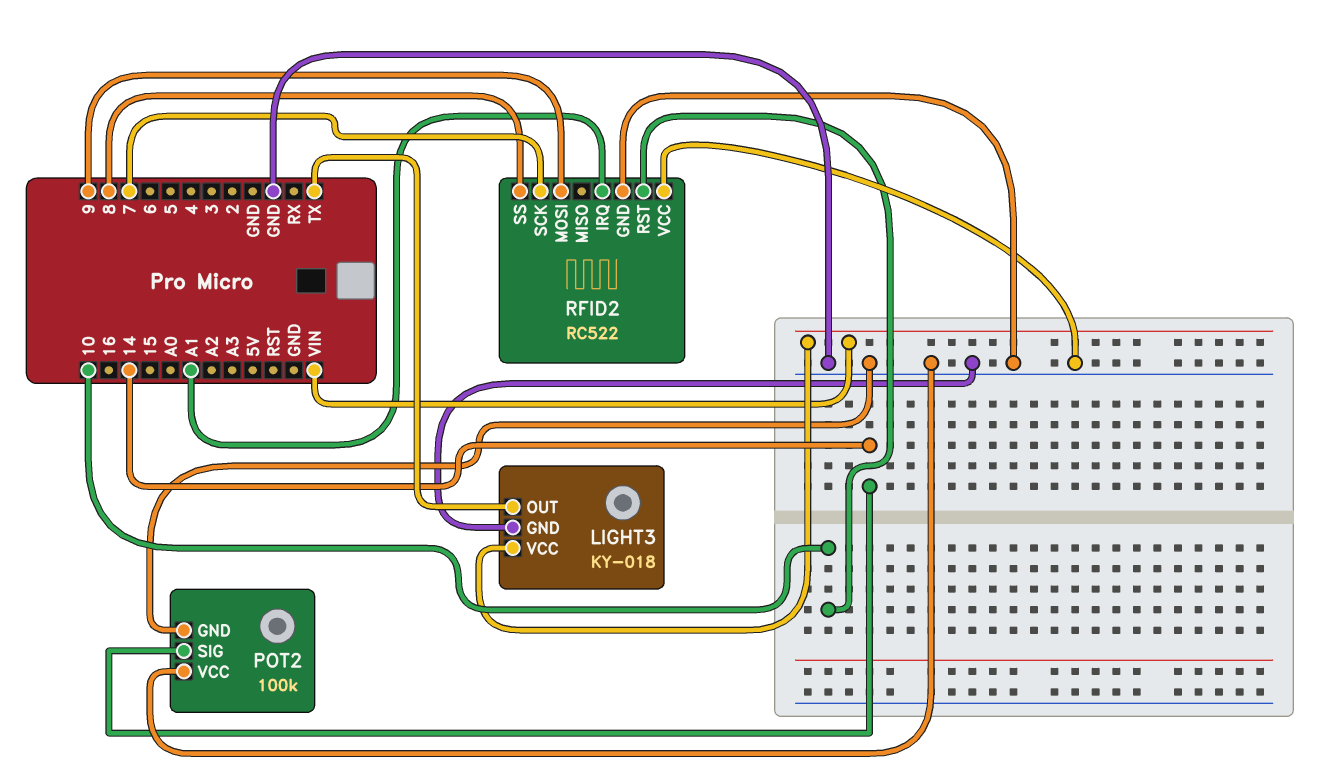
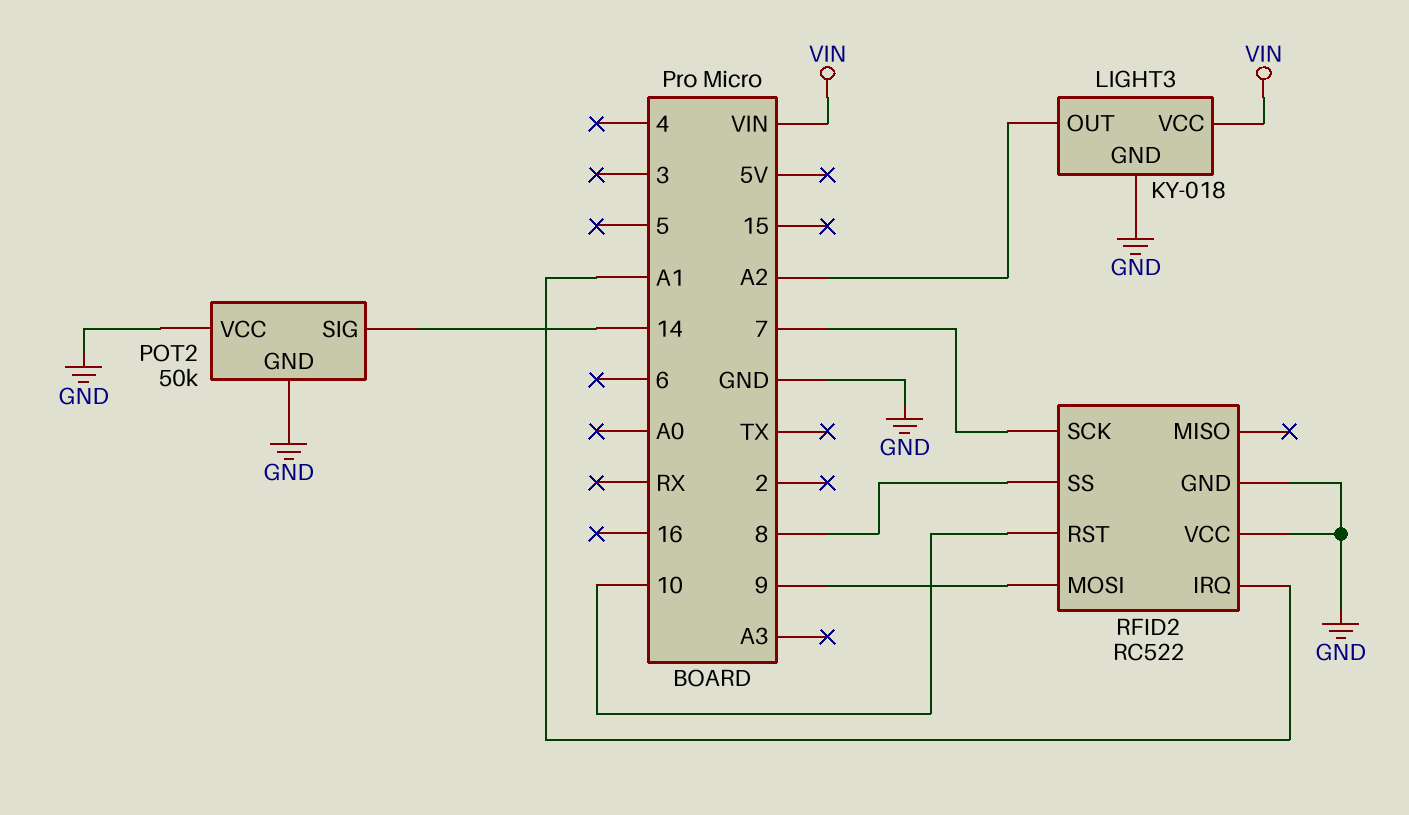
LIGHT3 pin OUT: TX -> A2
POT2: 100k -> 50k

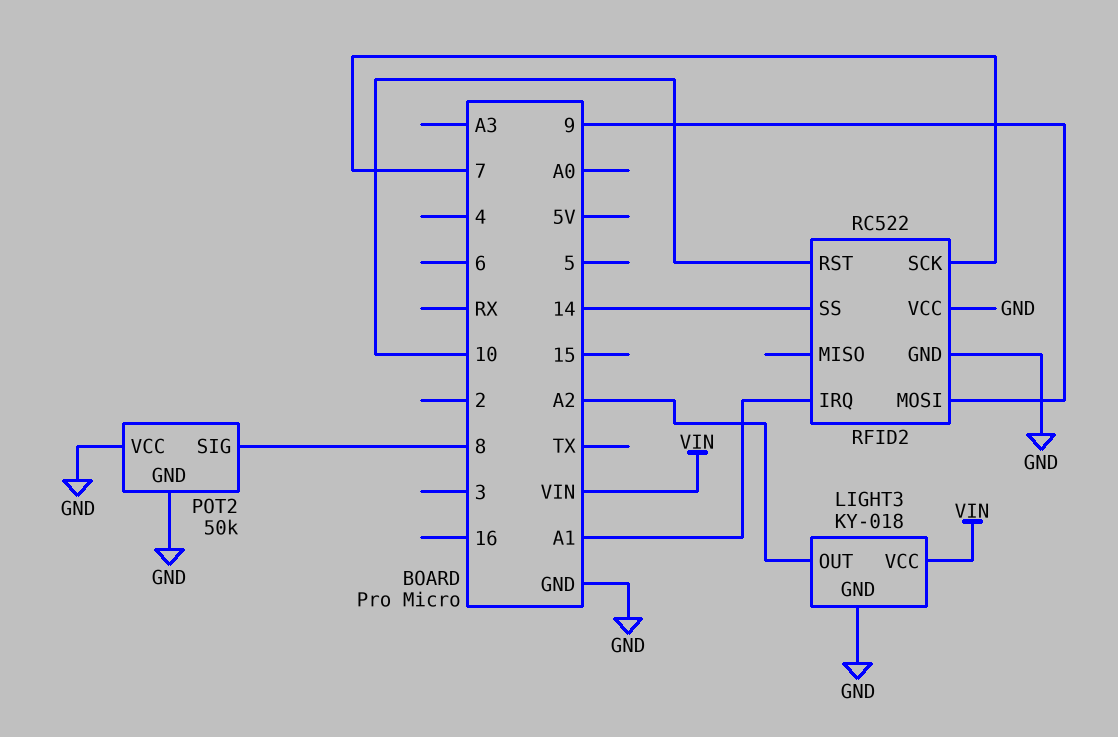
POT2 pin SIG: 14 -> 8
RFID2 pin SS: 8 -> 14

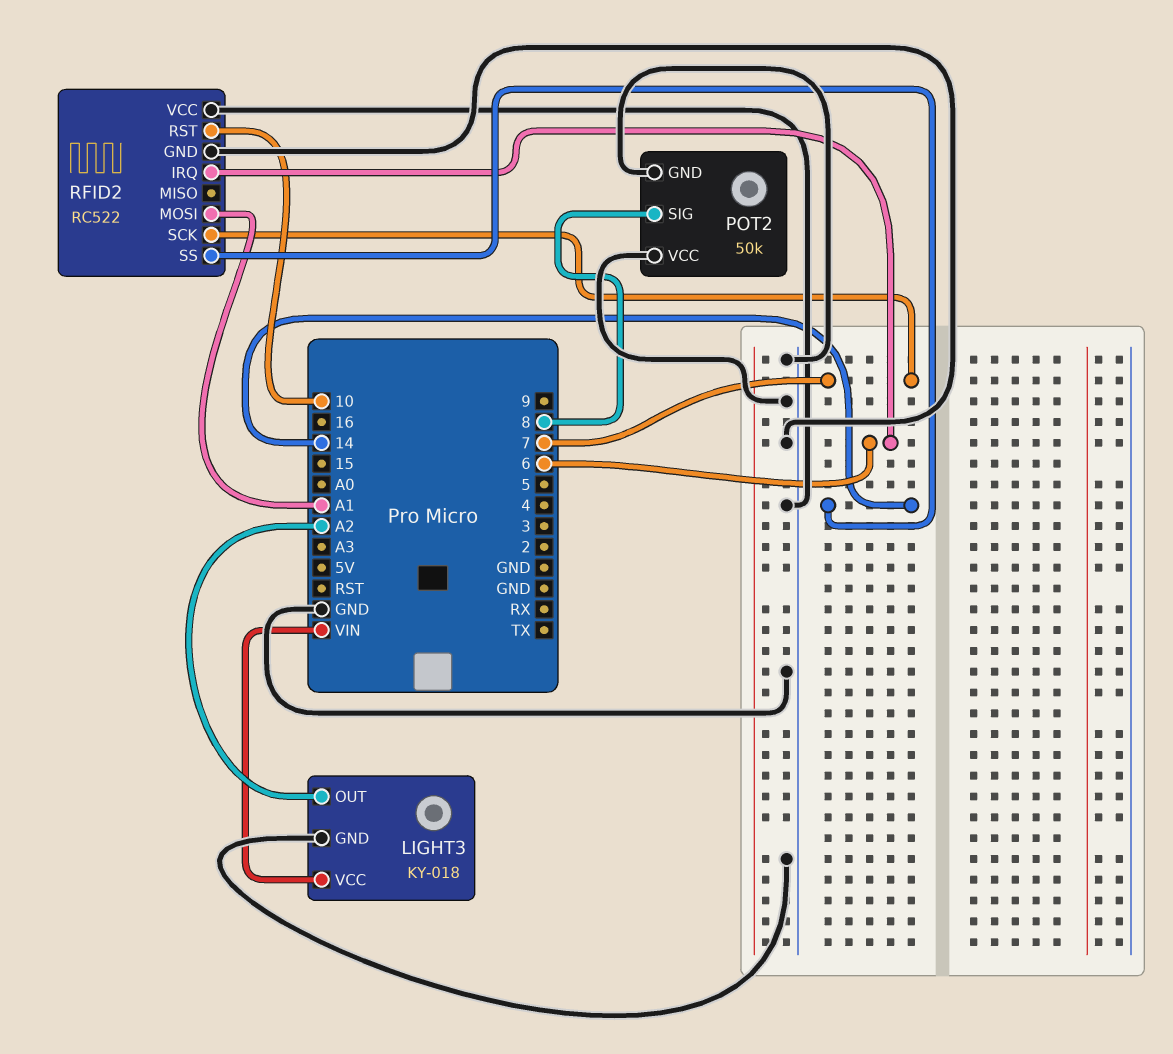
RFID2 pin IRQ: A1 -> 6
RFID2 pin MOSI: 9 -> A1

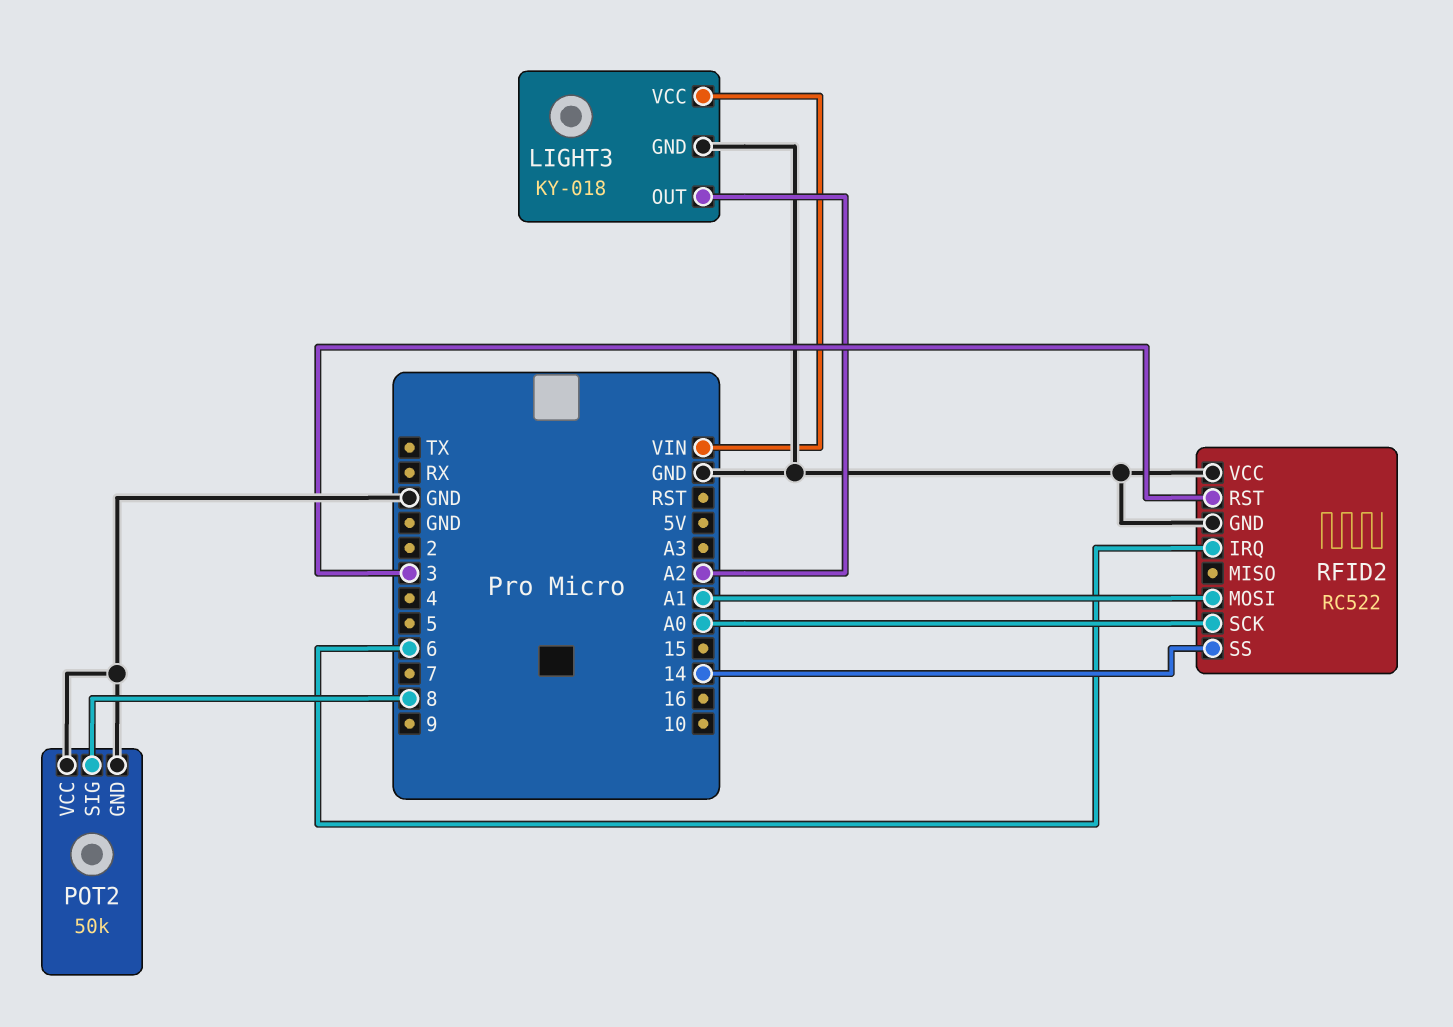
RFID2 pin RST: 10 -> 3
RFID2 pin SCK: 7 -> A0

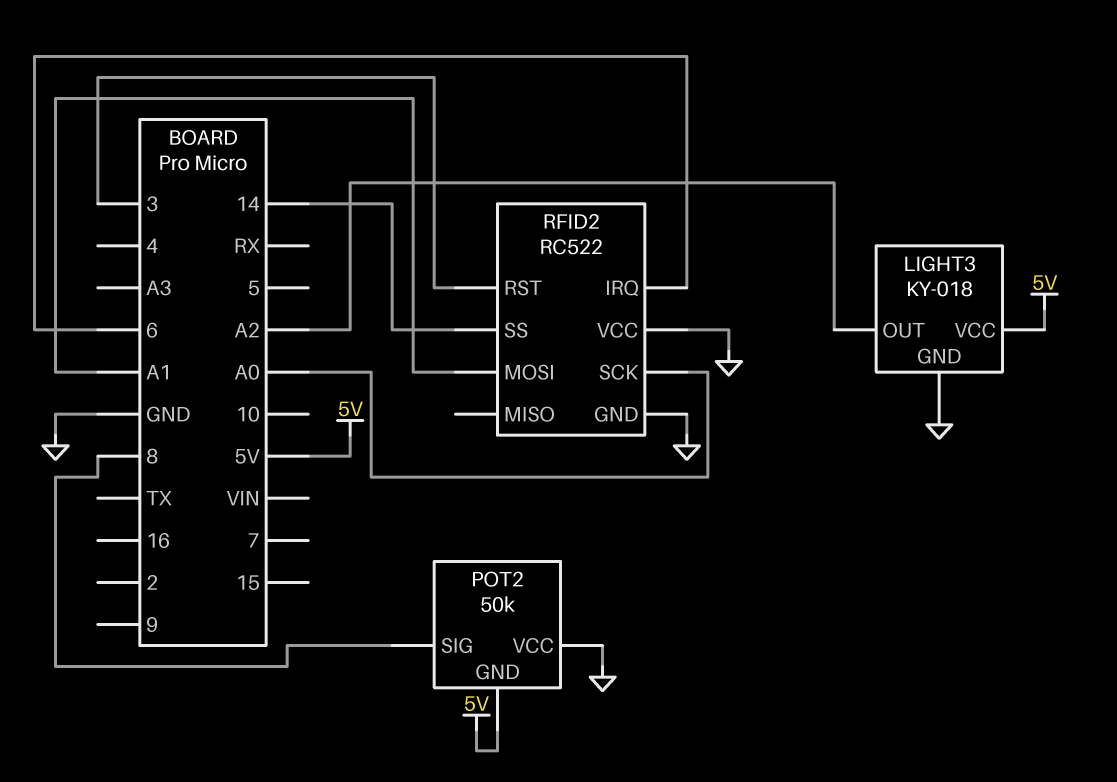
LIGHT3 pin VCC: VIN -> 5V
POT2 pin GND: GND -> 5V

